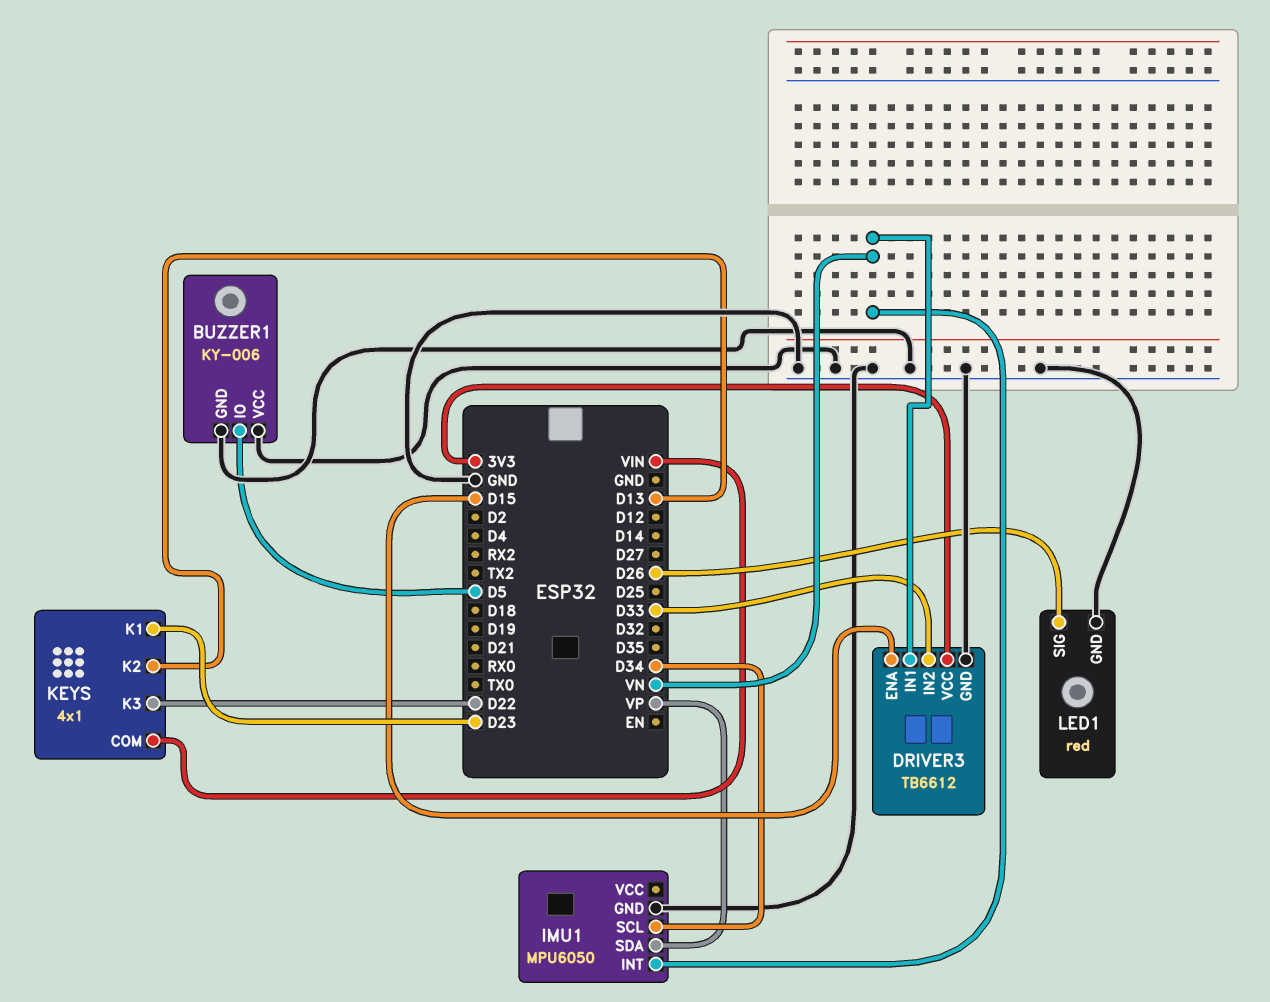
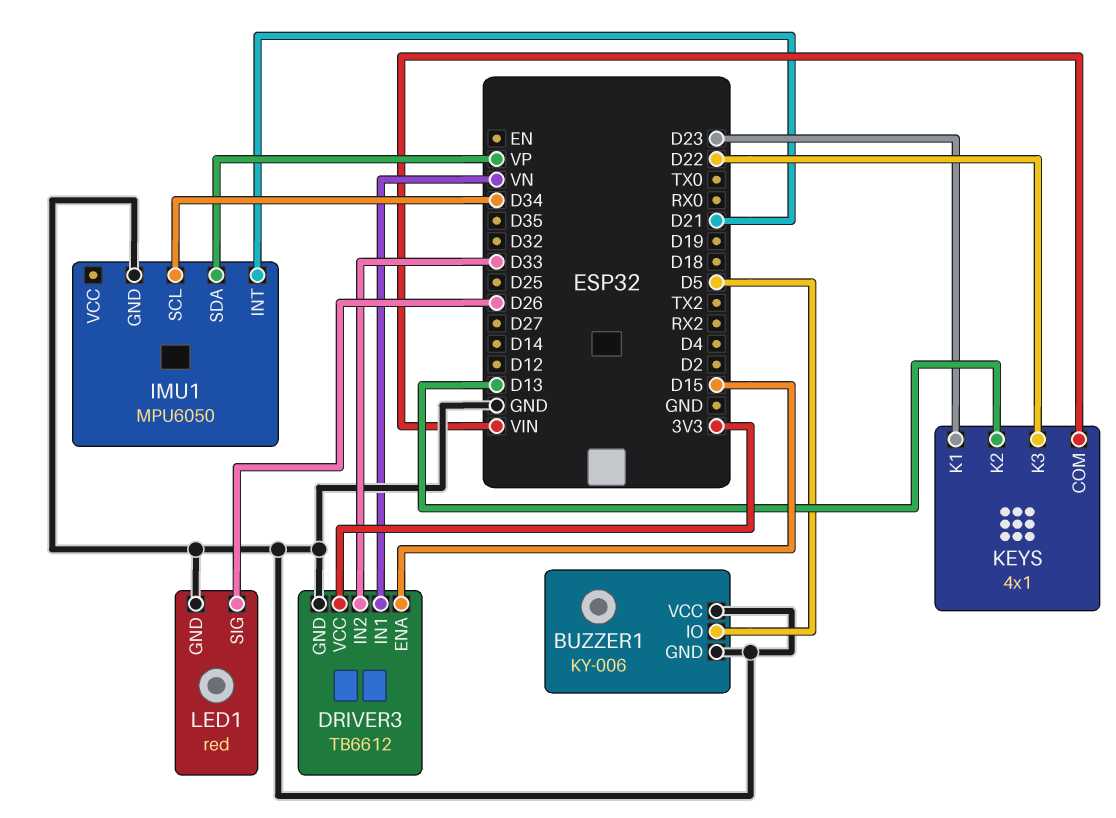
IMU1 pin INT: VN -> D21

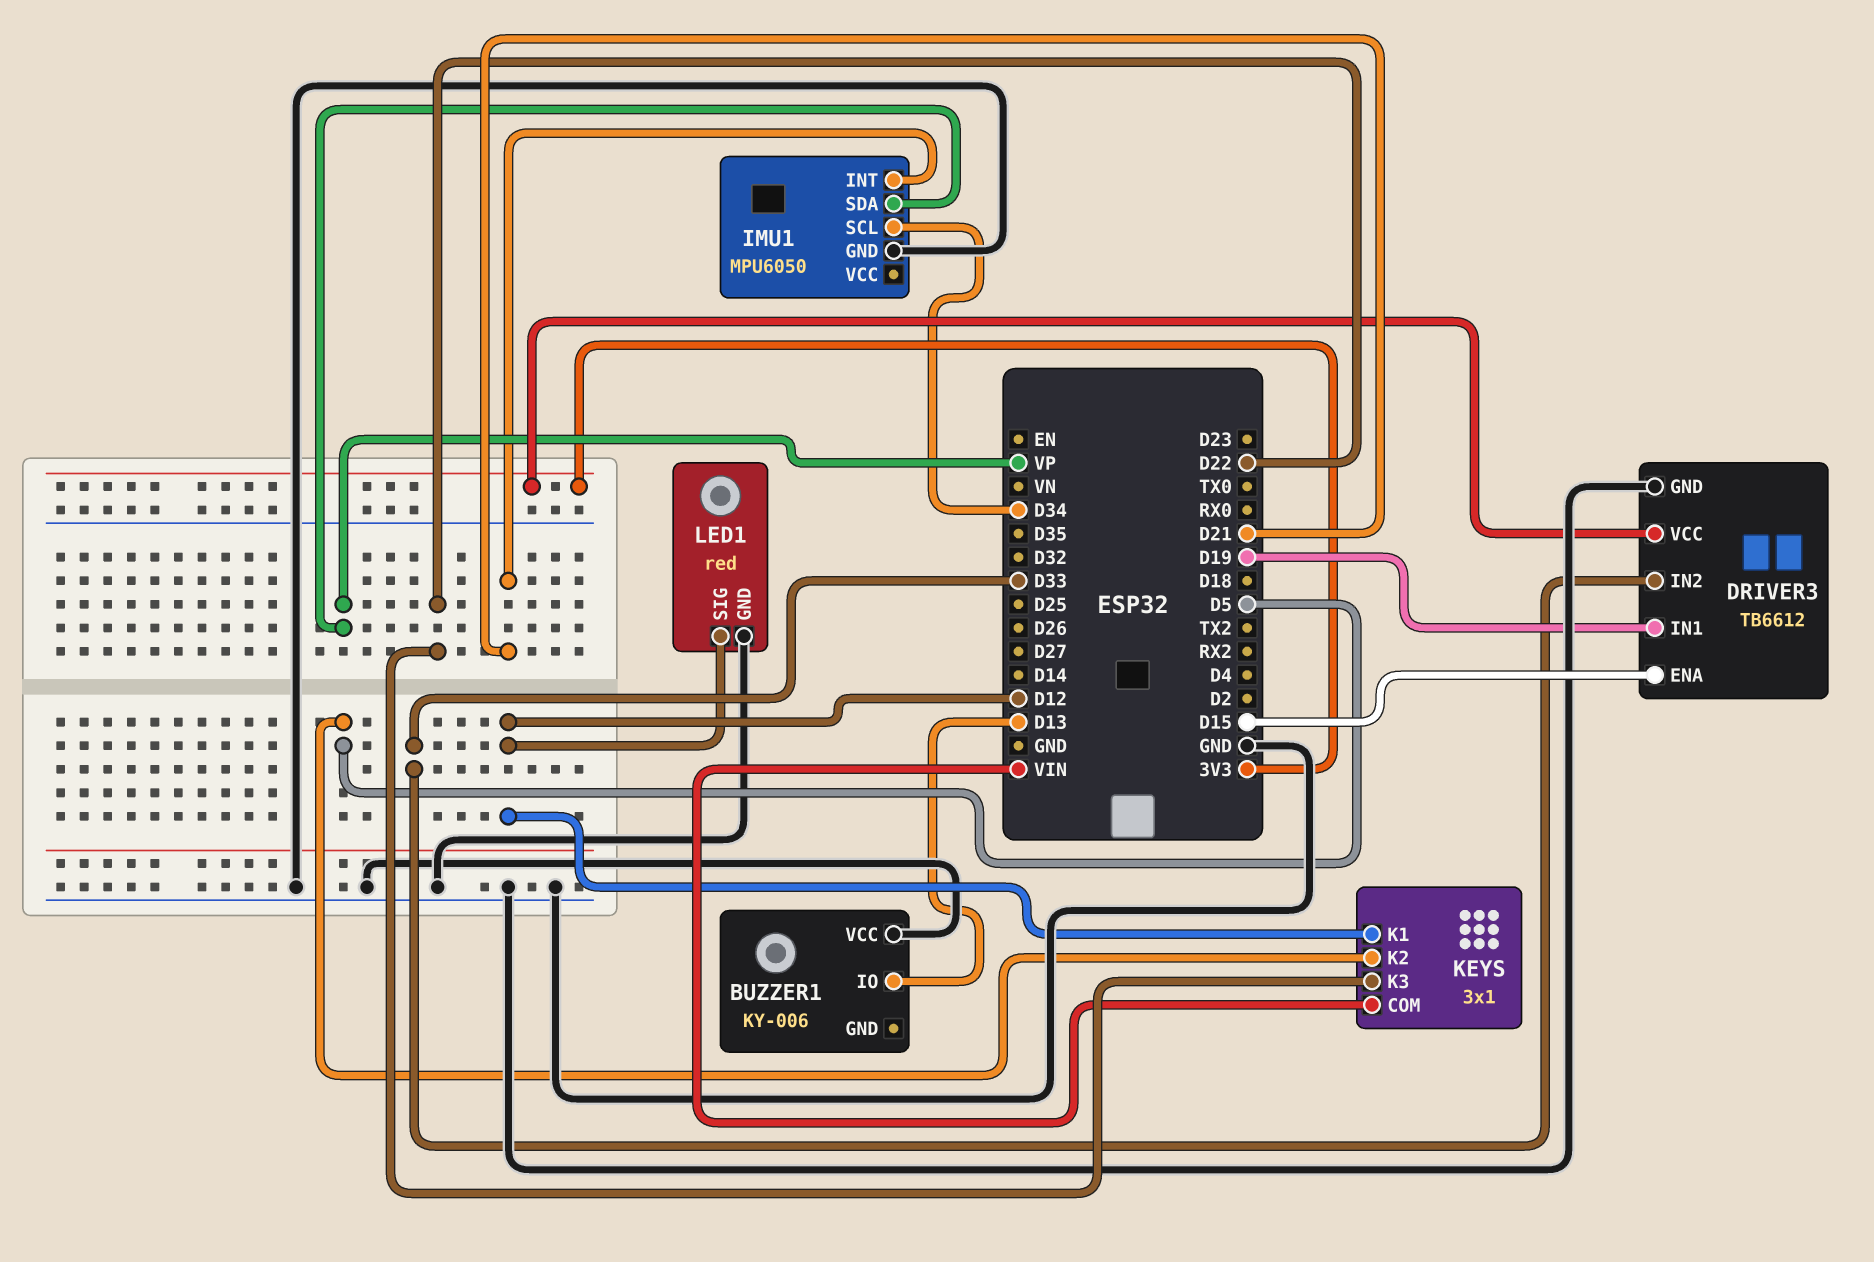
BUZZER1 pin GND: GND -> none
BUZZER1 pin IO: D5 -> D13
DRIVER3 pin IN1: VN -> D19
KEYS: 4x1 -> 3x1
KEYS pin K1: D23 -> D12
KEYS pin K2: D13 -> D5
LED1 pin SIG: D26 -> D12

